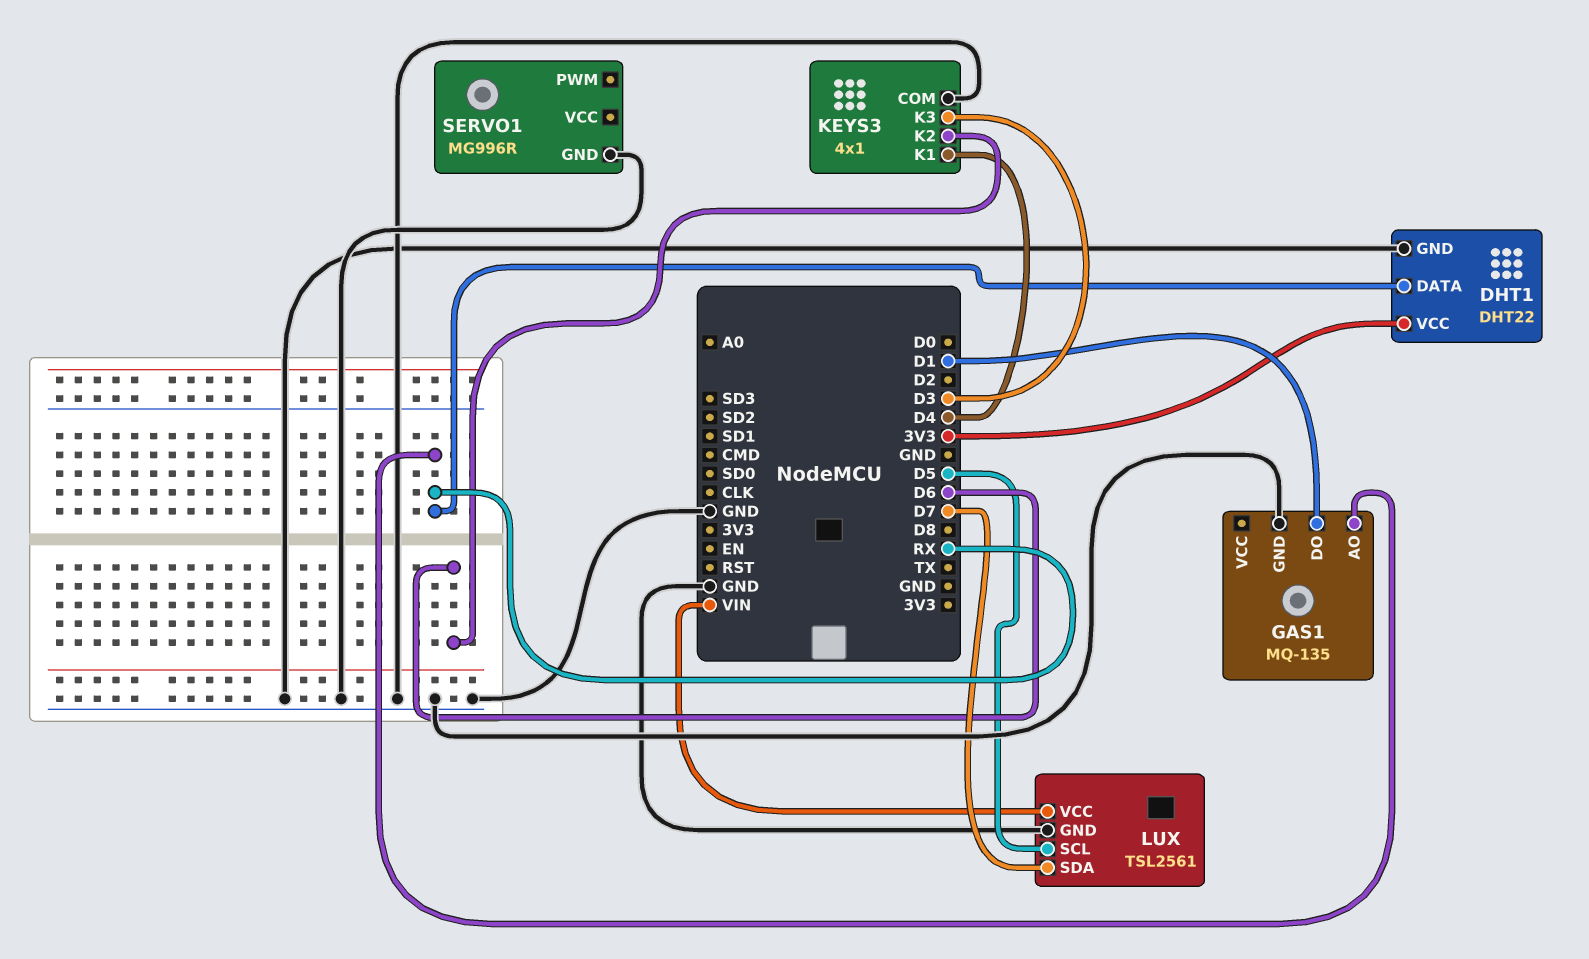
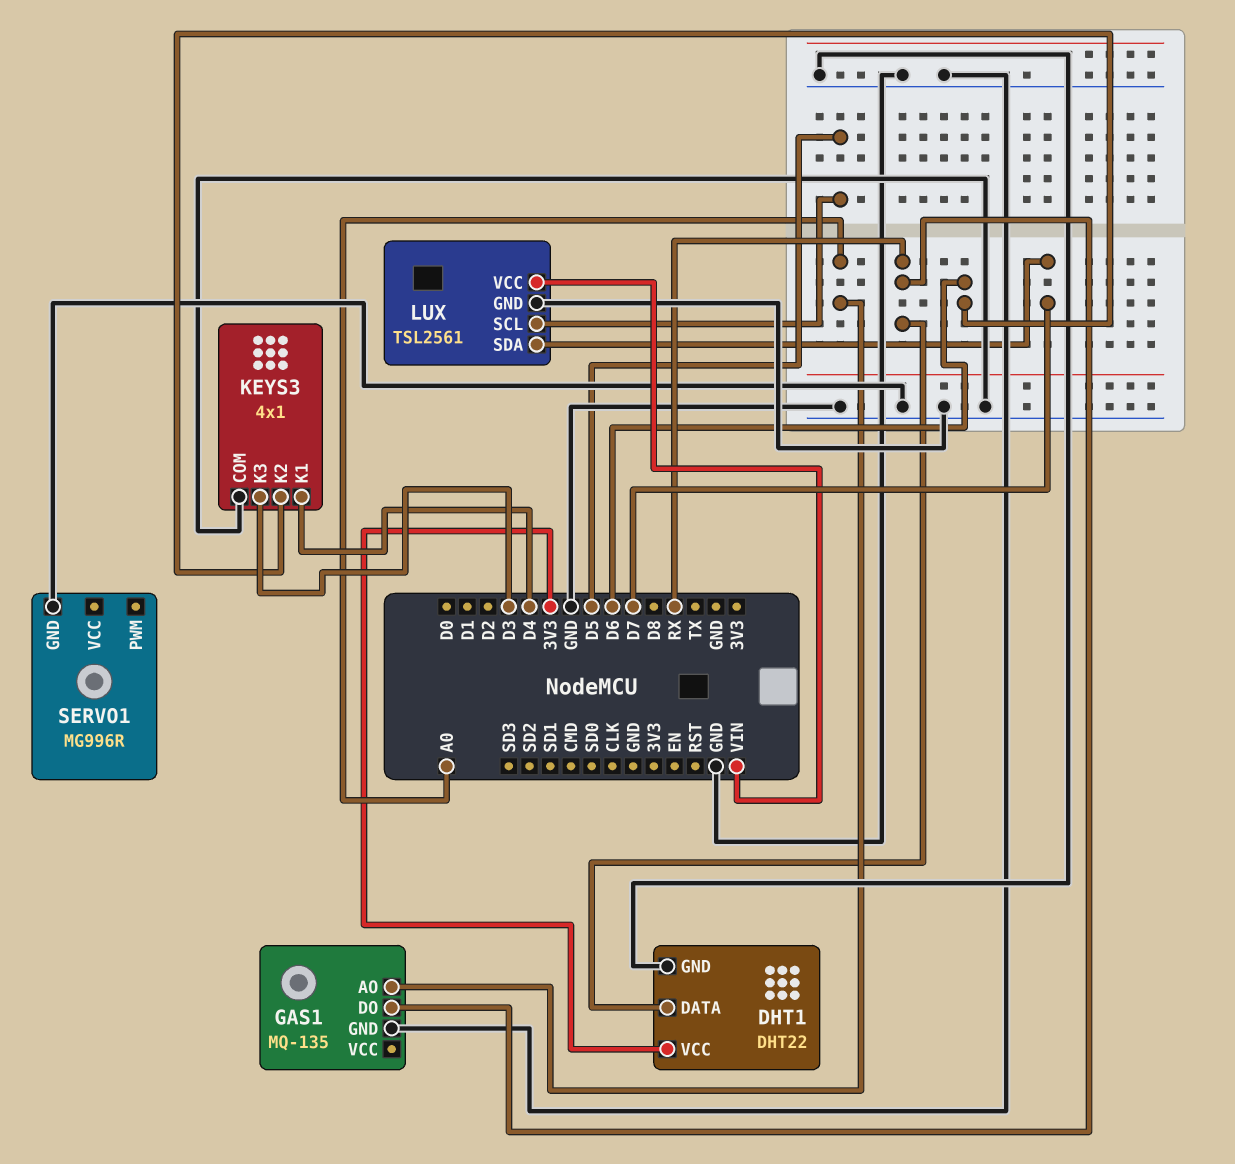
GAS1 pin AO: RX -> A0
GAS1 pin DO: D1 -> RX

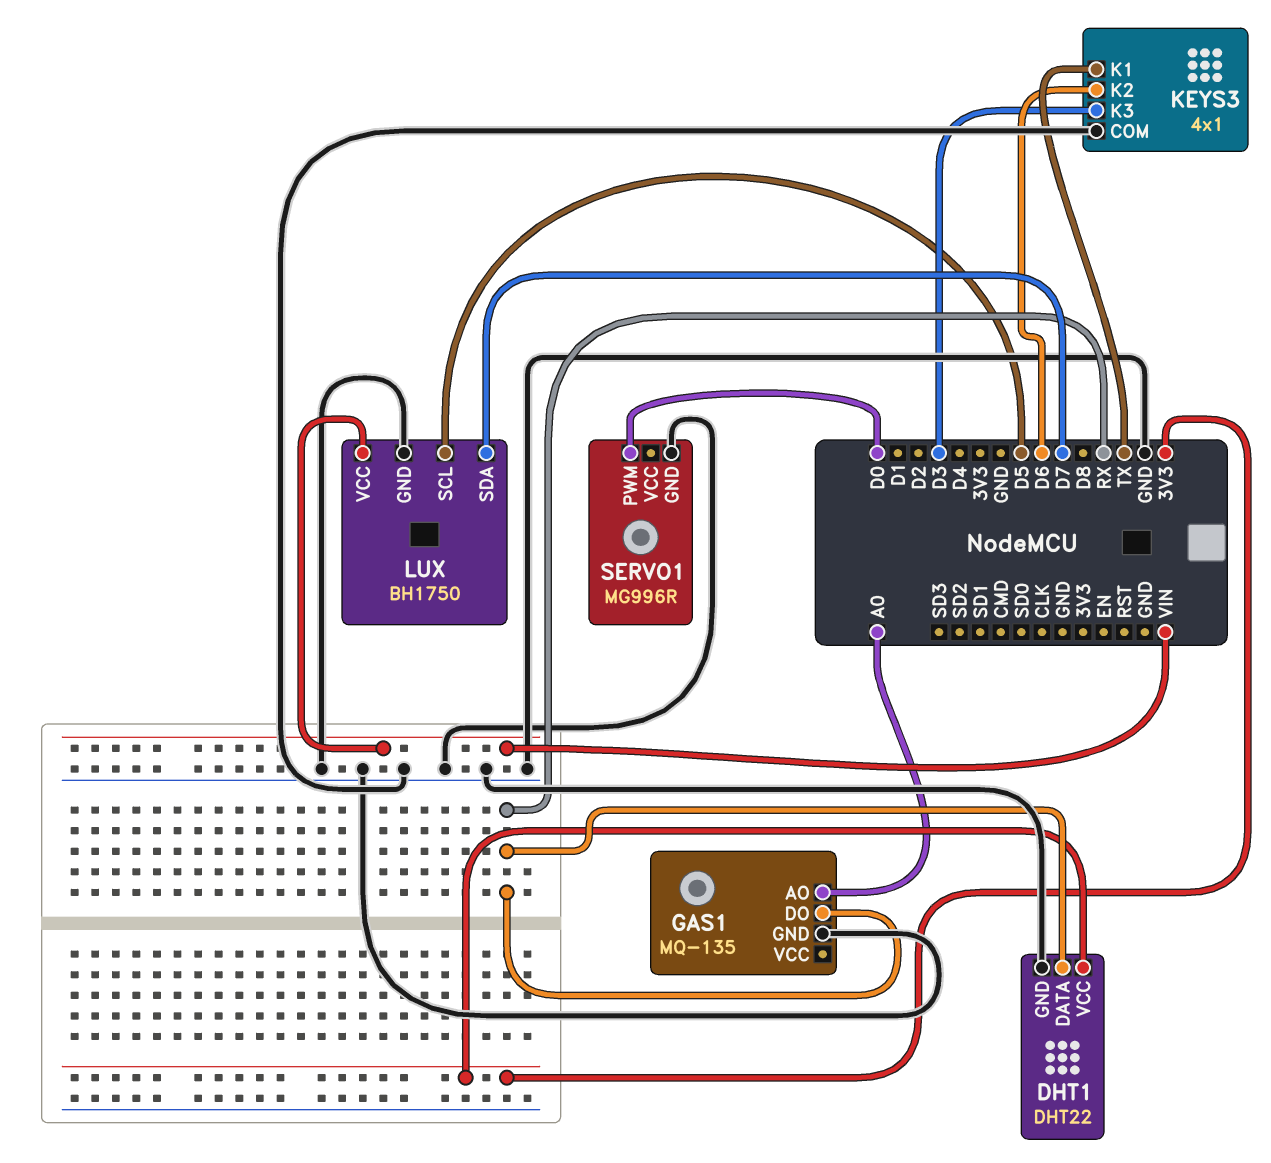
KEYS3 pin K1: D4 -> TX
LUX: TSL2561 -> BH1750
SERVO1 pin PWM: none -> D0

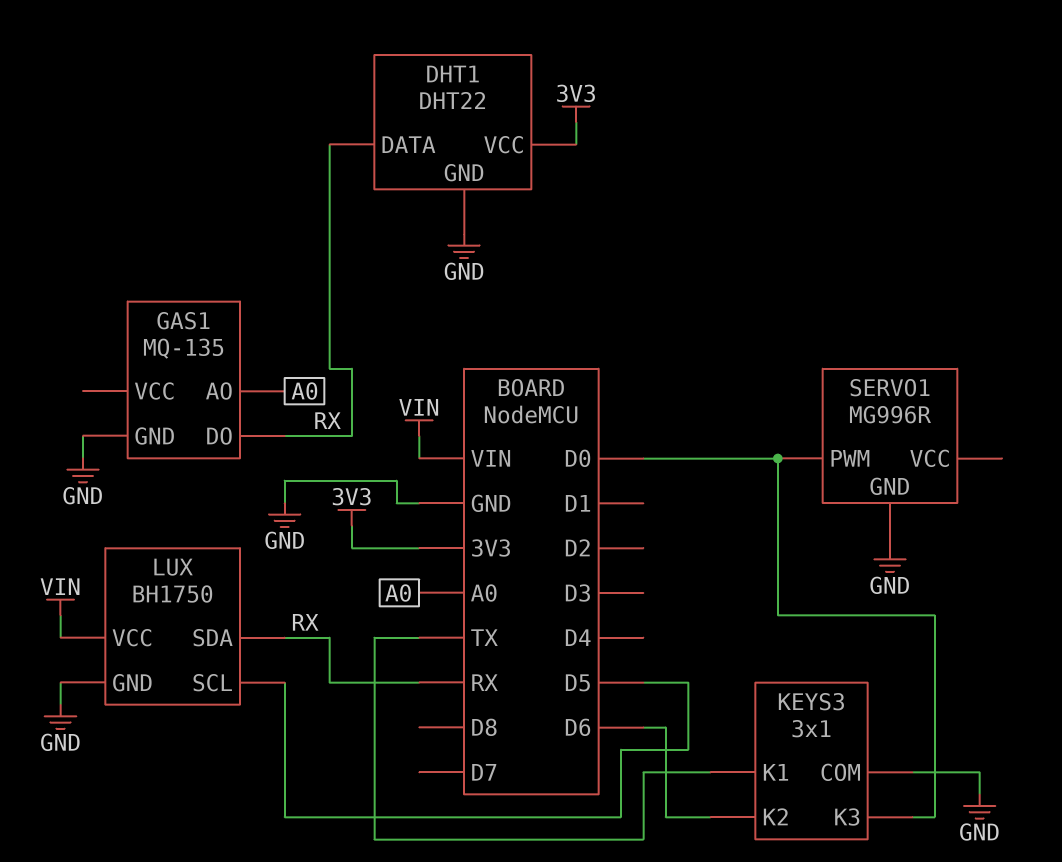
KEYS3: 4x1 -> 3x1
KEYS3 pin K3: D3 -> D0
LUX pin SDA: D7 -> RX

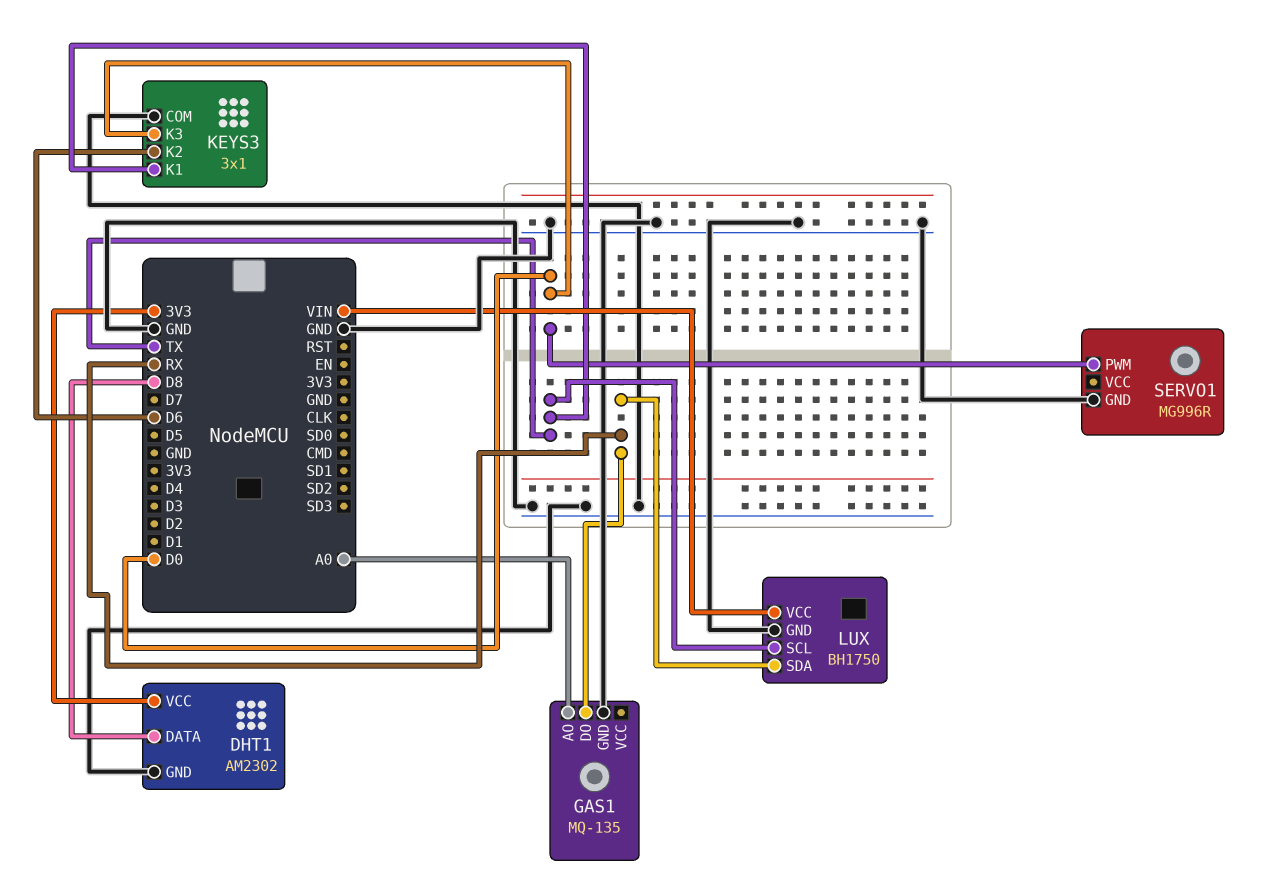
DHT1: DHT22 -> AM2302
DHT1 pin DATA: RX -> D8
LUX pin SCL: D5 -> TX

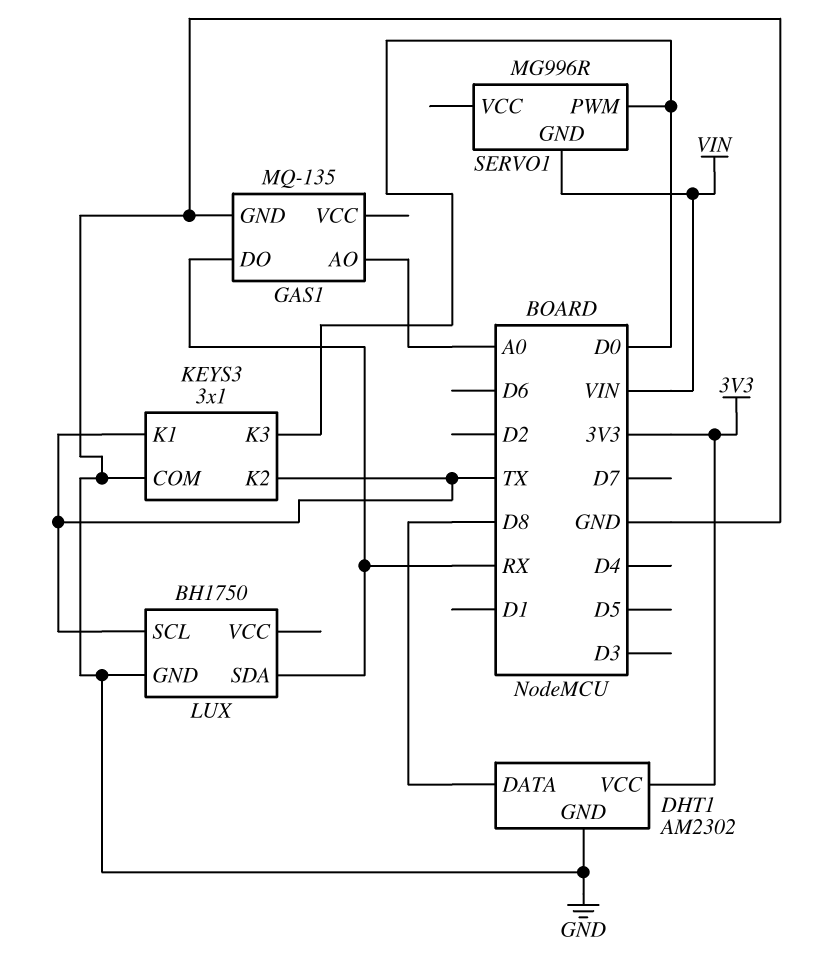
KEYS3 pin K2: D6 -> TX
LUX pin VCC: VIN -> none
SERVO1 pin GND: GND -> VIN

